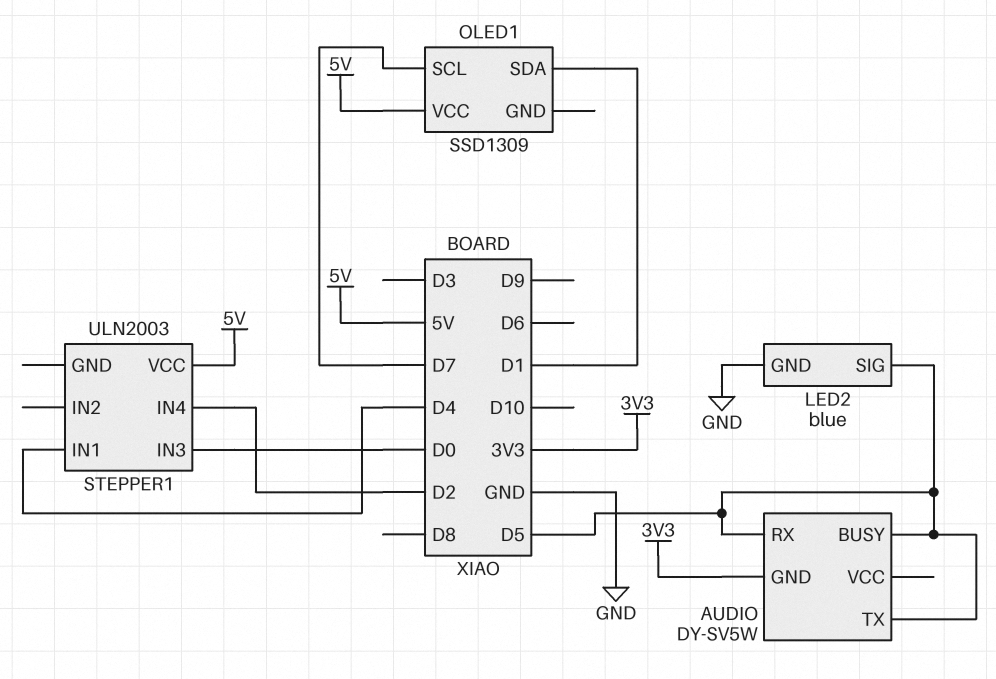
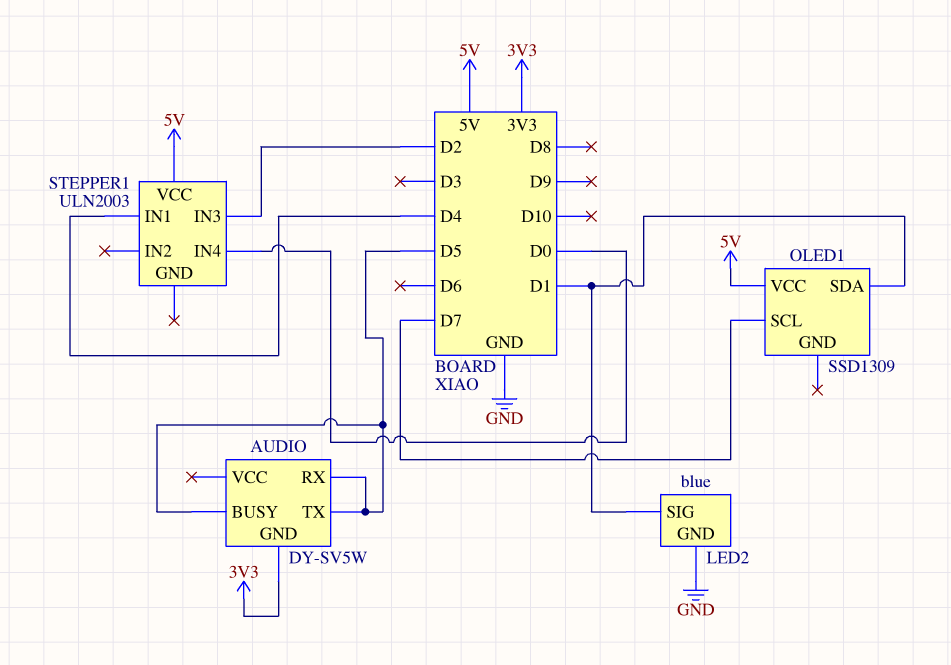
LED2 pin SIG: D5 -> D1
STEPPER1 pin IN3: D0 -> D2
STEPPER1 pin IN4: D2 -> D0

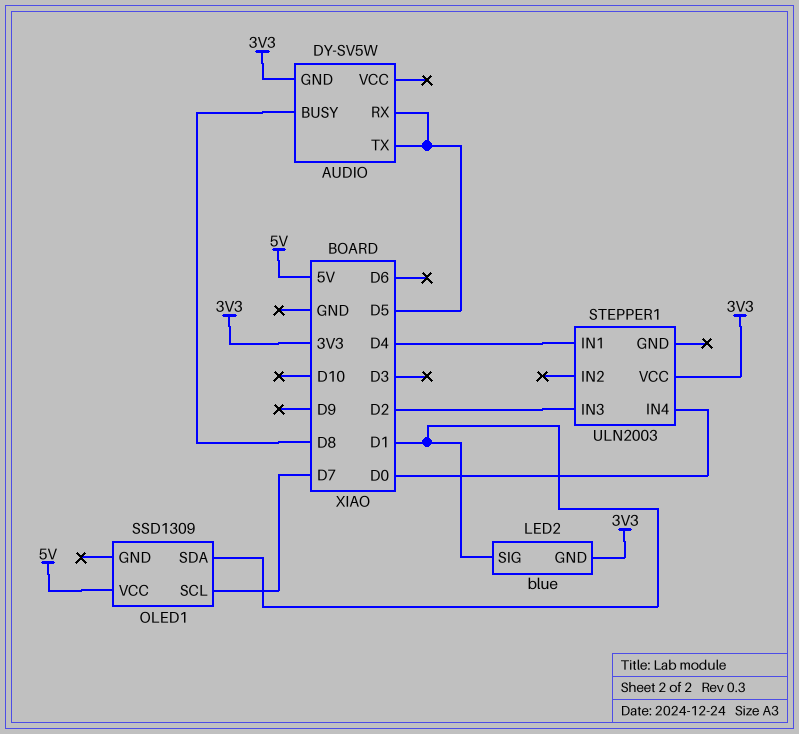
AUDIO pin BUSY: D5 -> D8
LED2 pin GND: GND -> 3V3
STEPPER1 pin VCC: 5V -> 3V3

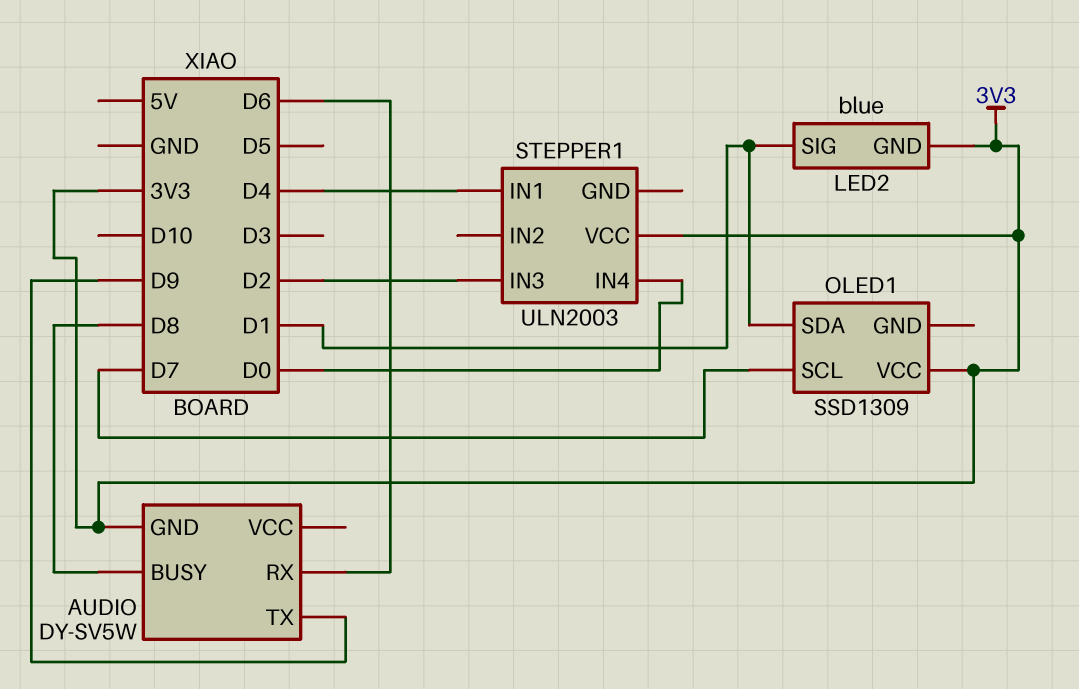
AUDIO pin RX: D5 -> D6
AUDIO pin TX: D5 -> D9
OLED1 pin VCC: 5V -> 3V3

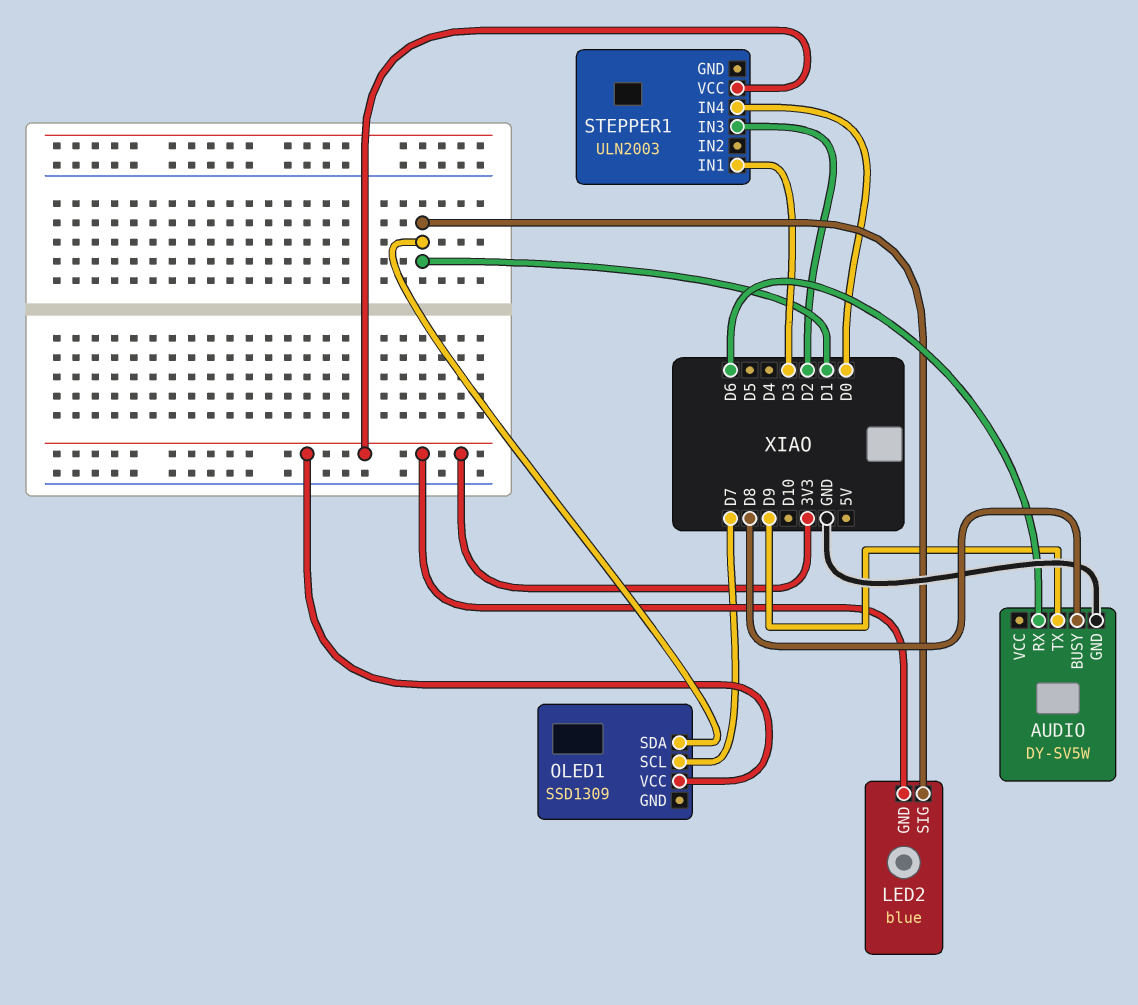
AUDIO pin GND: 3V3 -> GND
STEPPER1 pin IN1: D4 -> D3

